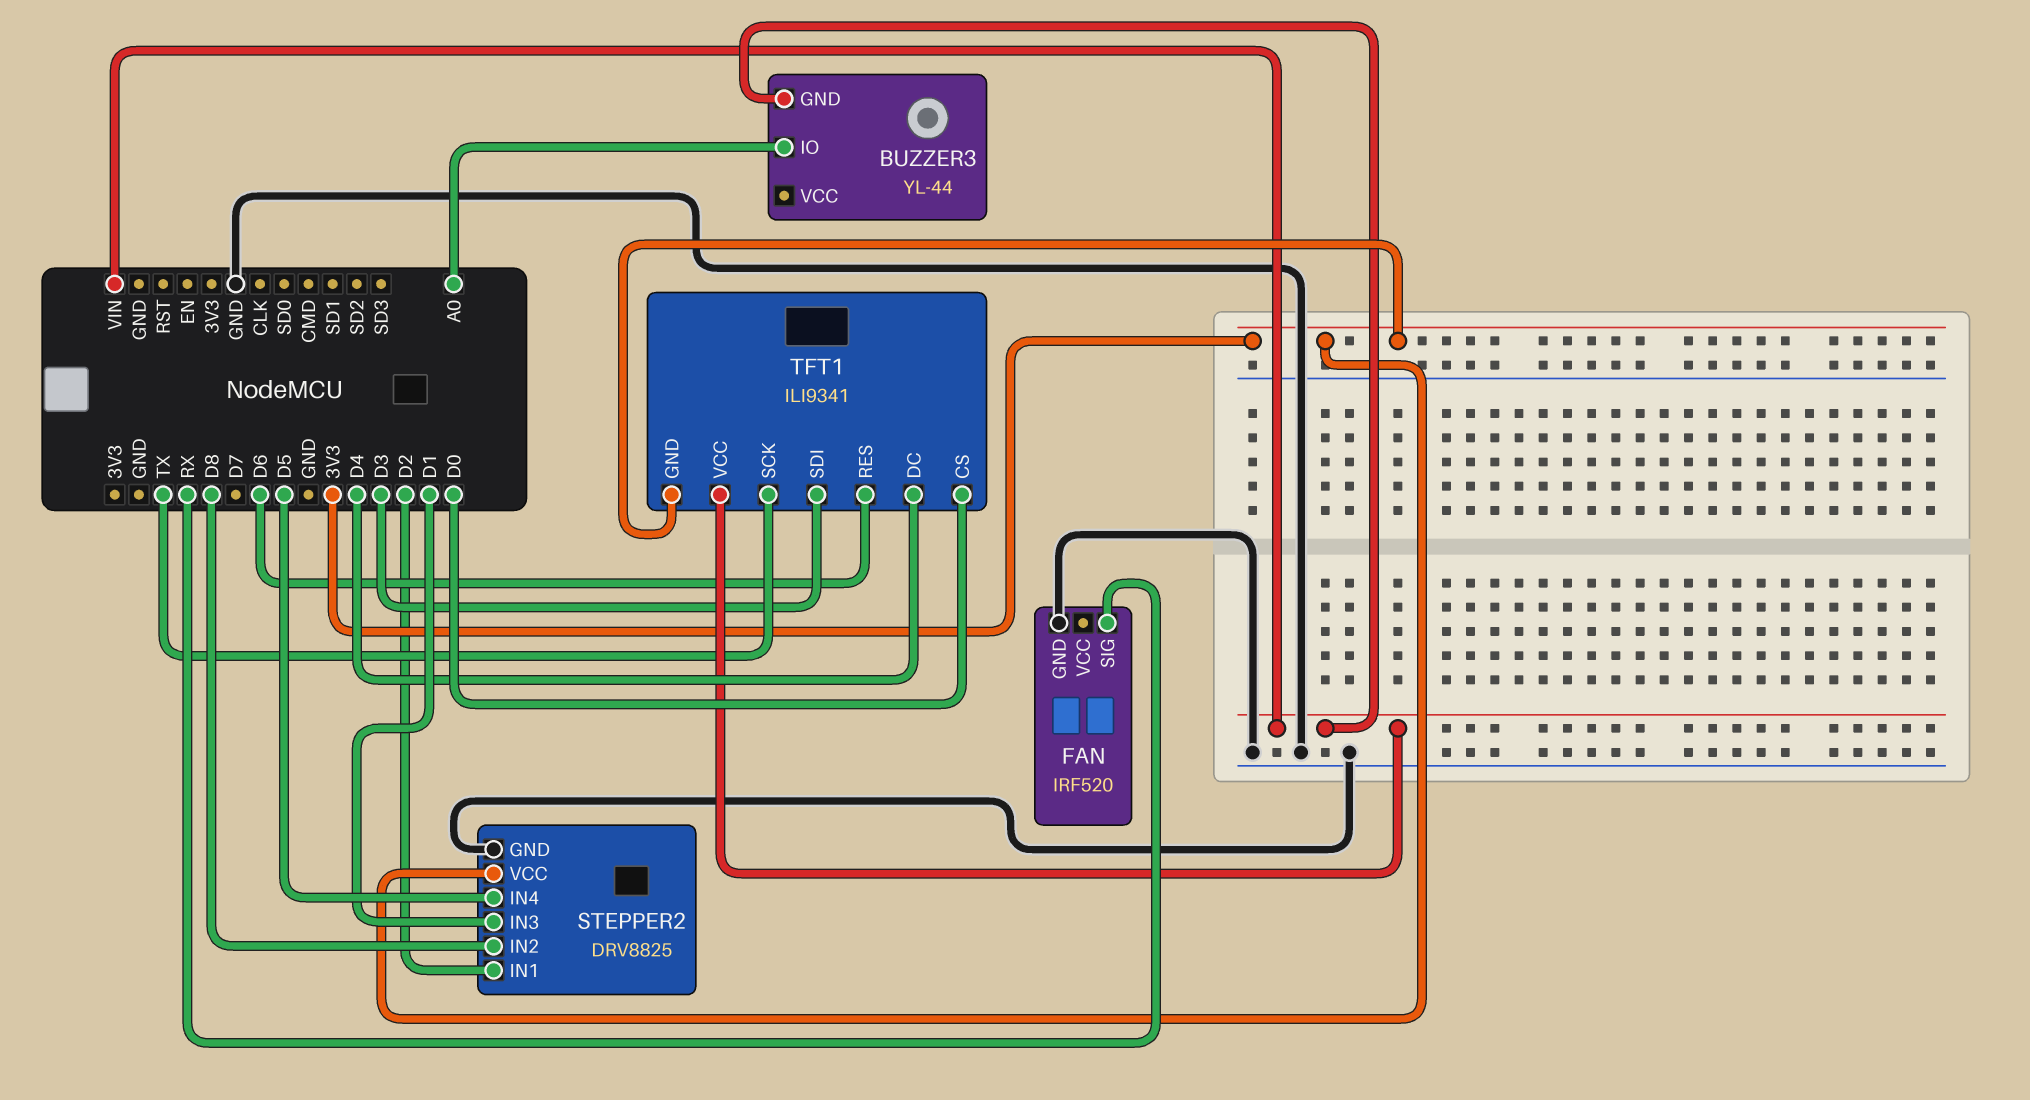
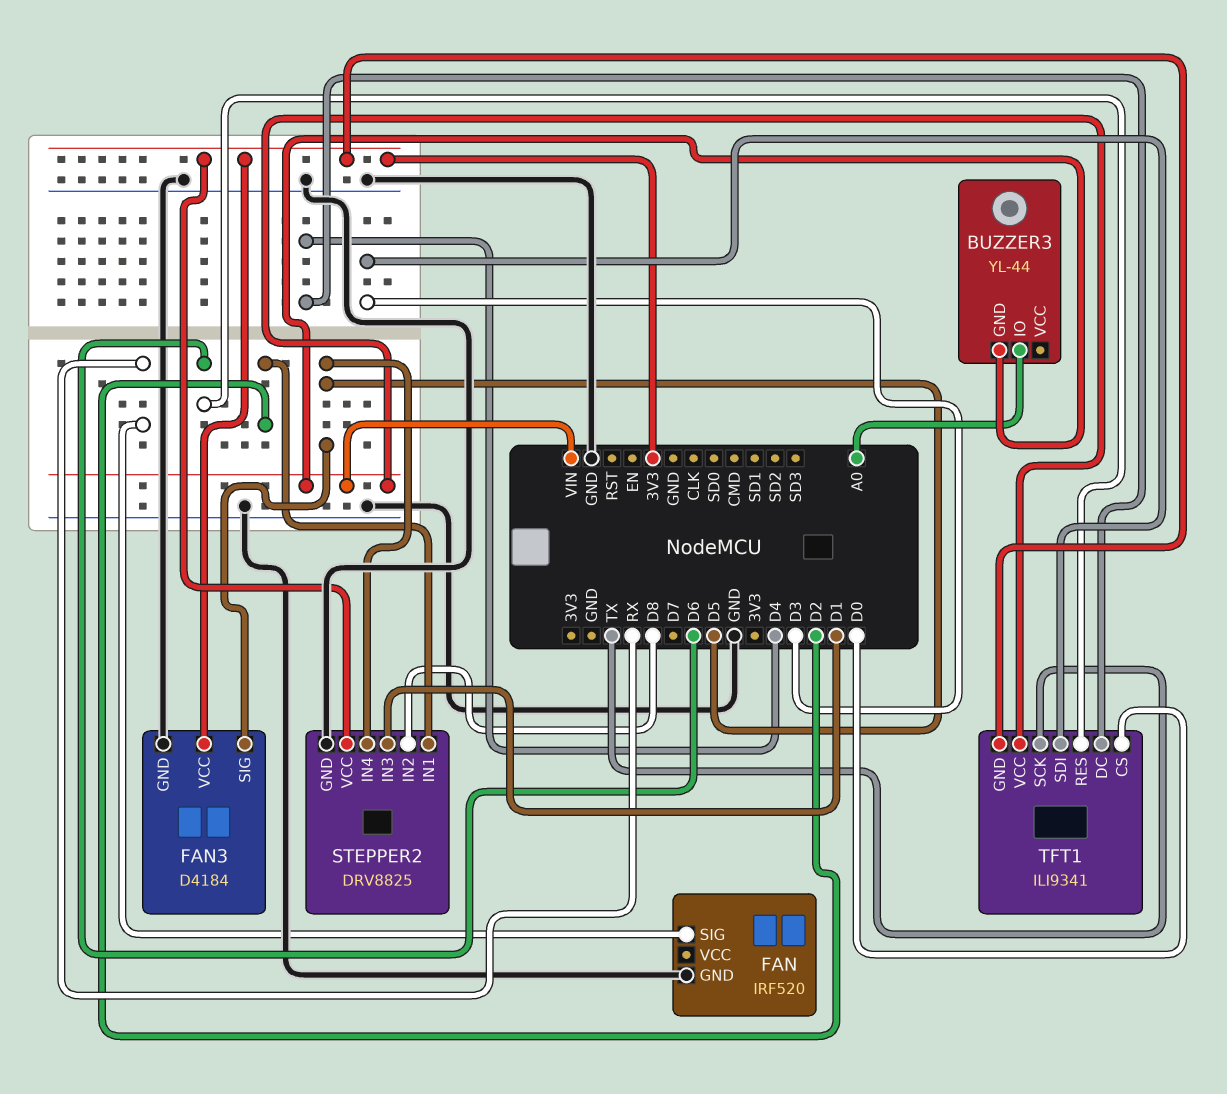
FAN3: none -> D4184
FAN3 pin GND: none -> GND
FAN3 pin SIG: none -> D5
FAN3 pin VCC: none -> 3V3

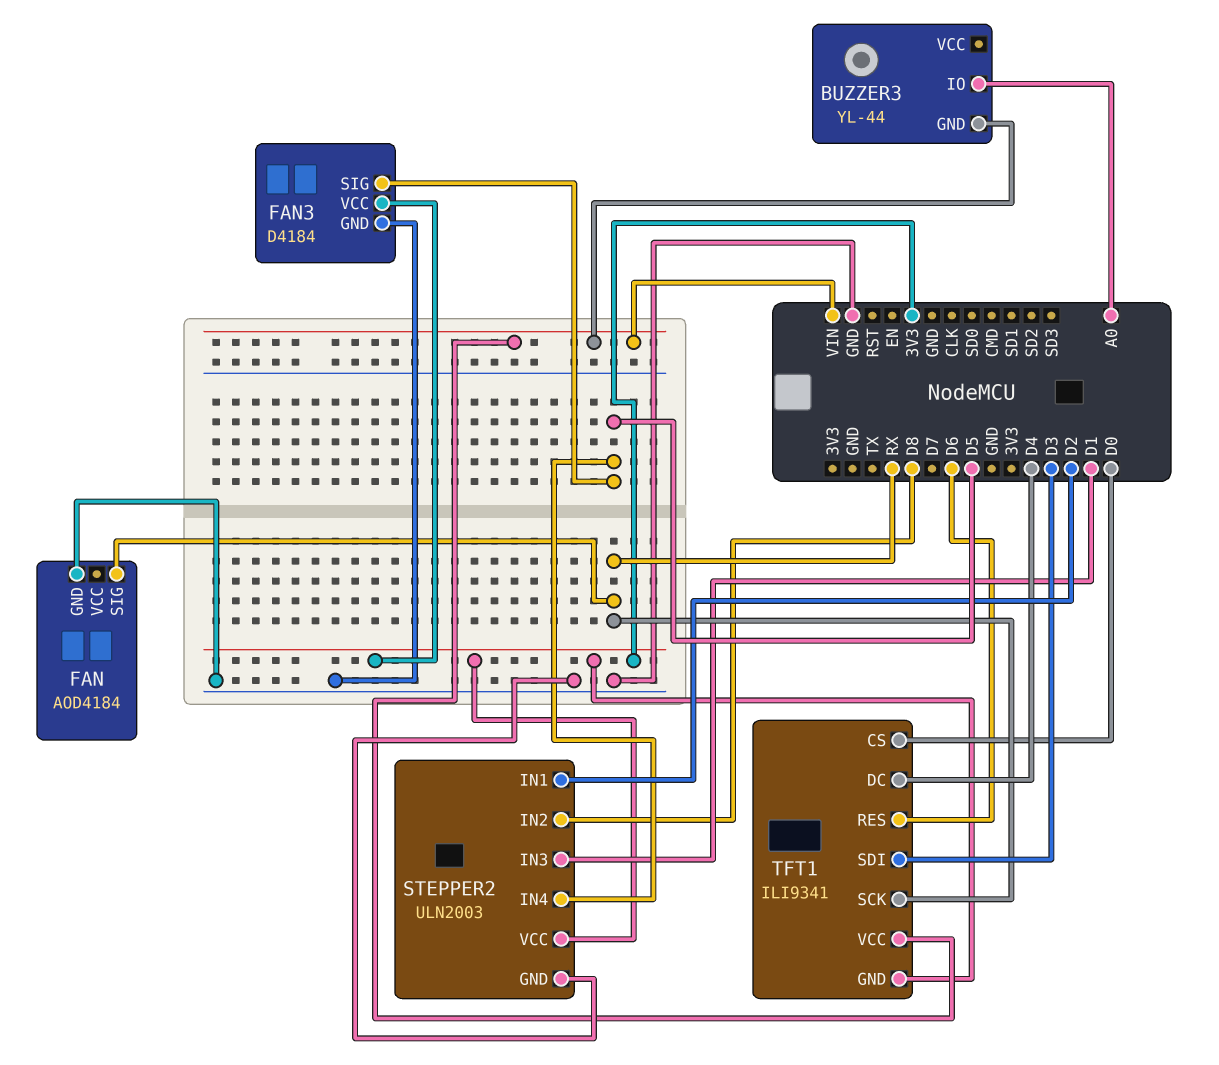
FAN: IRF520 -> AOD4184
STEPPER2: DRV8825 -> ULN2003
TFT1 pin SCK: TX -> RX

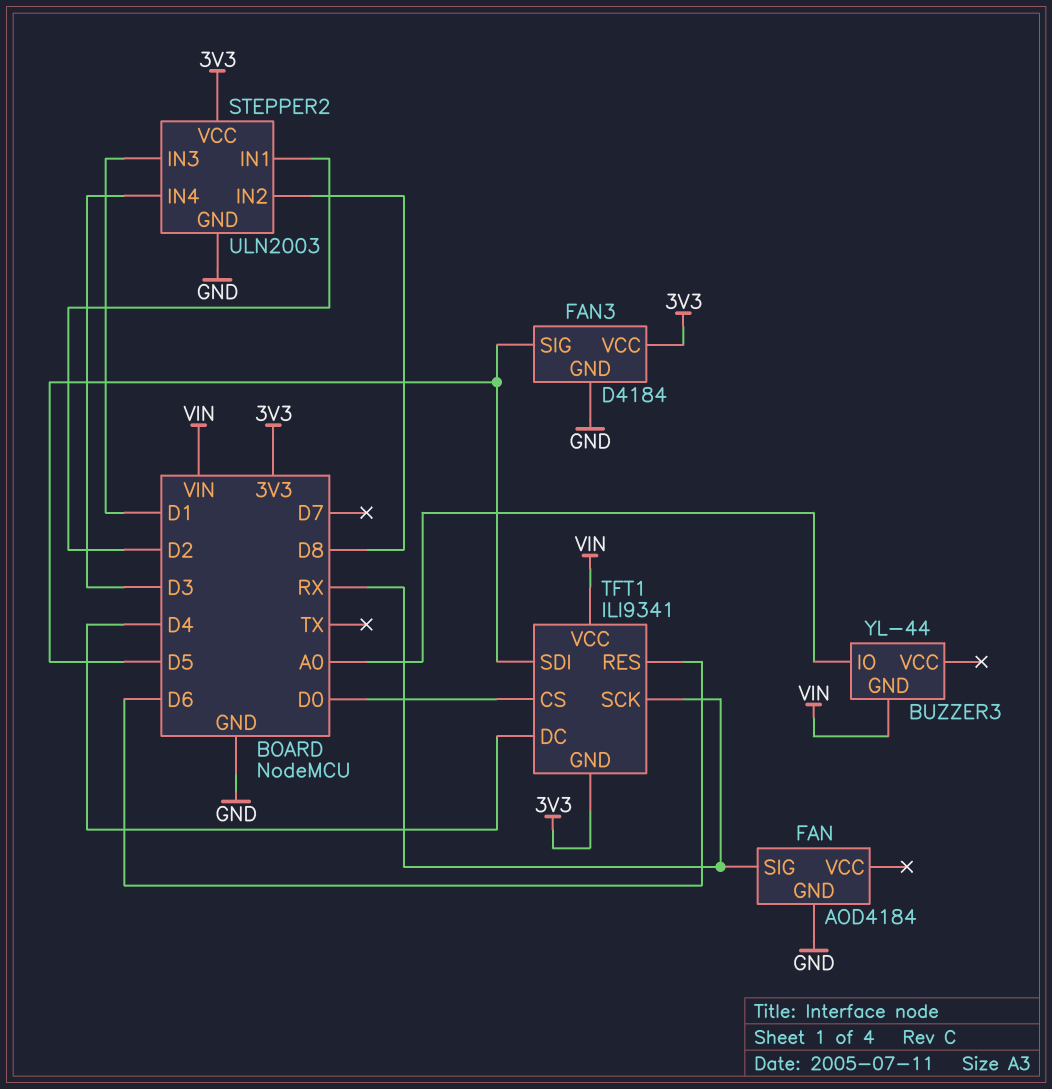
STEPPER2 pin IN4: D5 -> D3
TFT1 pin SDI: D3 -> D5

